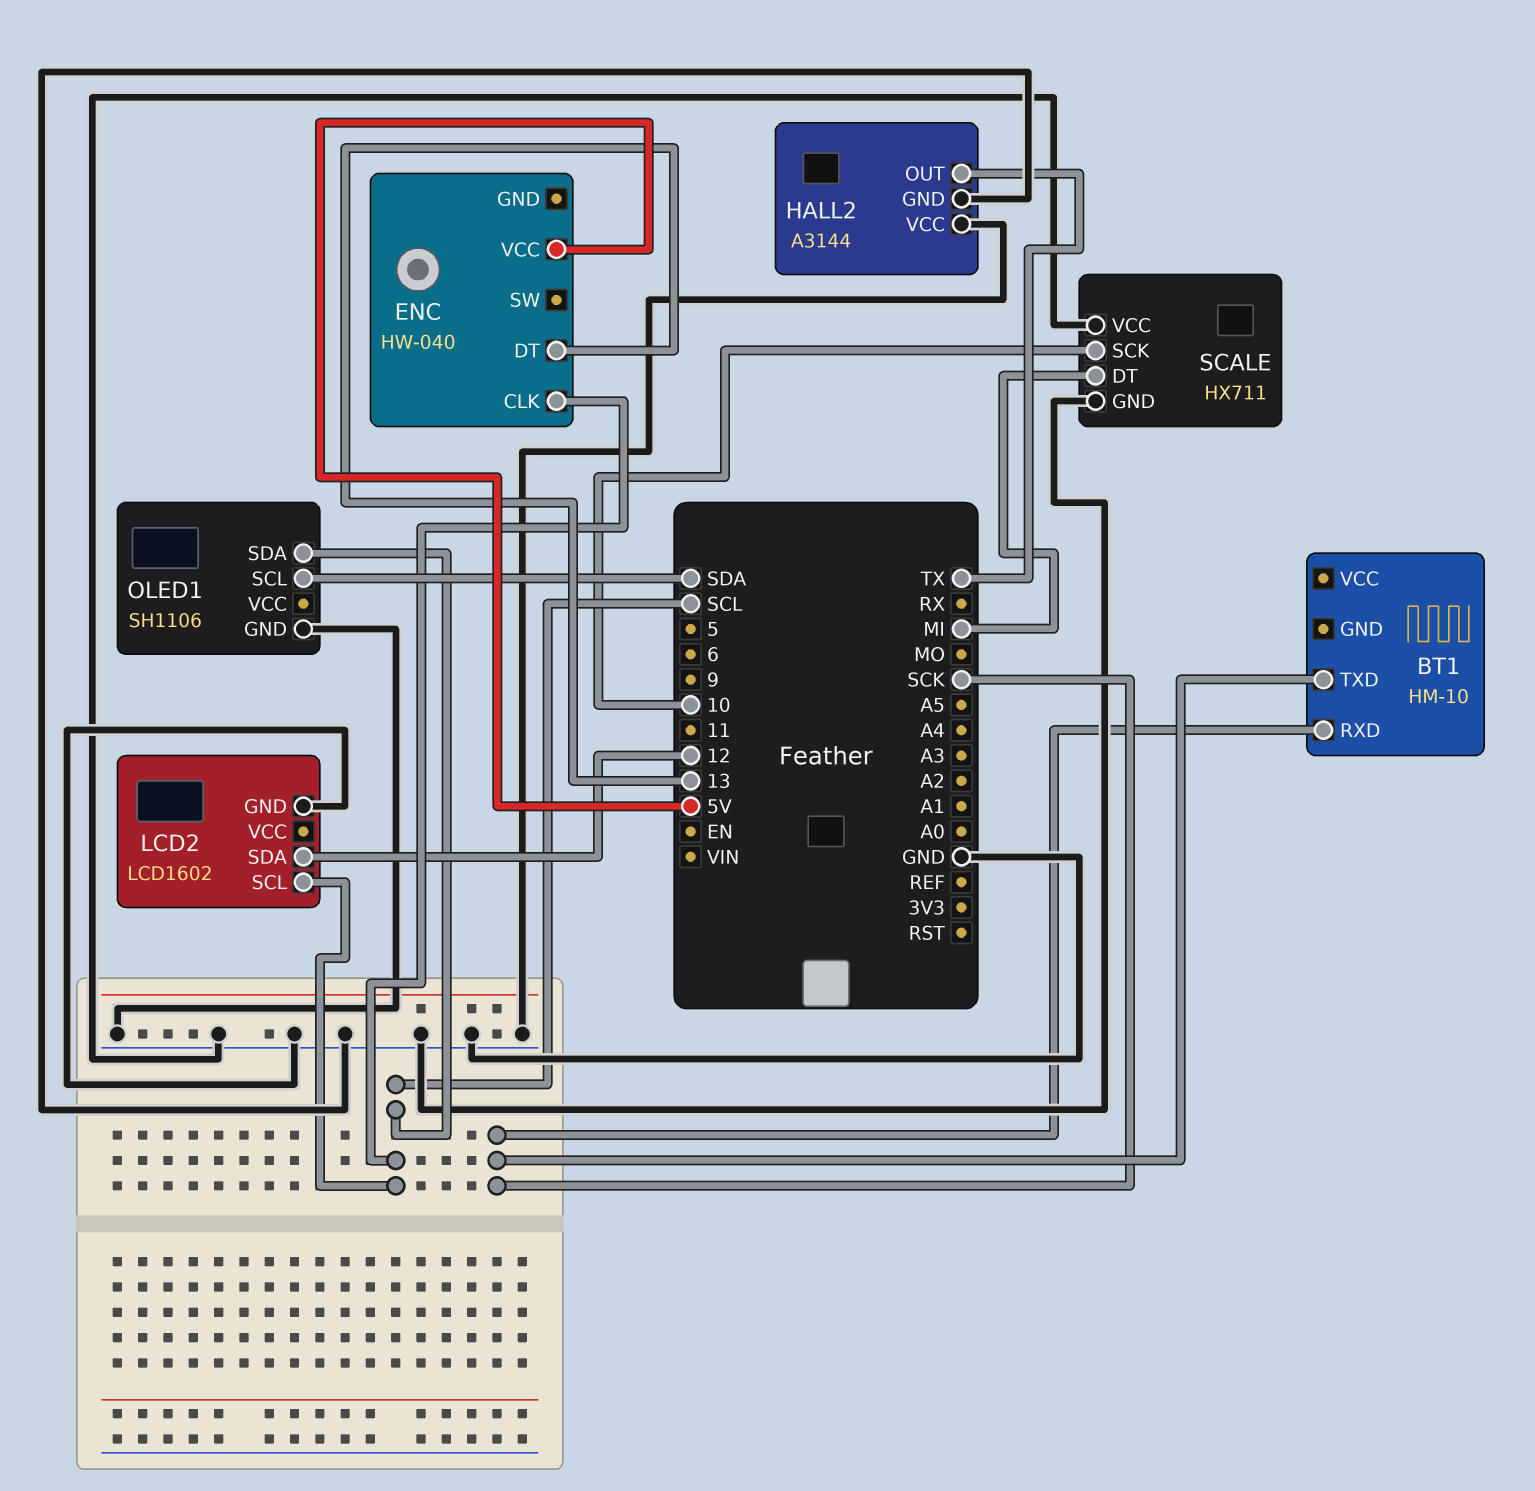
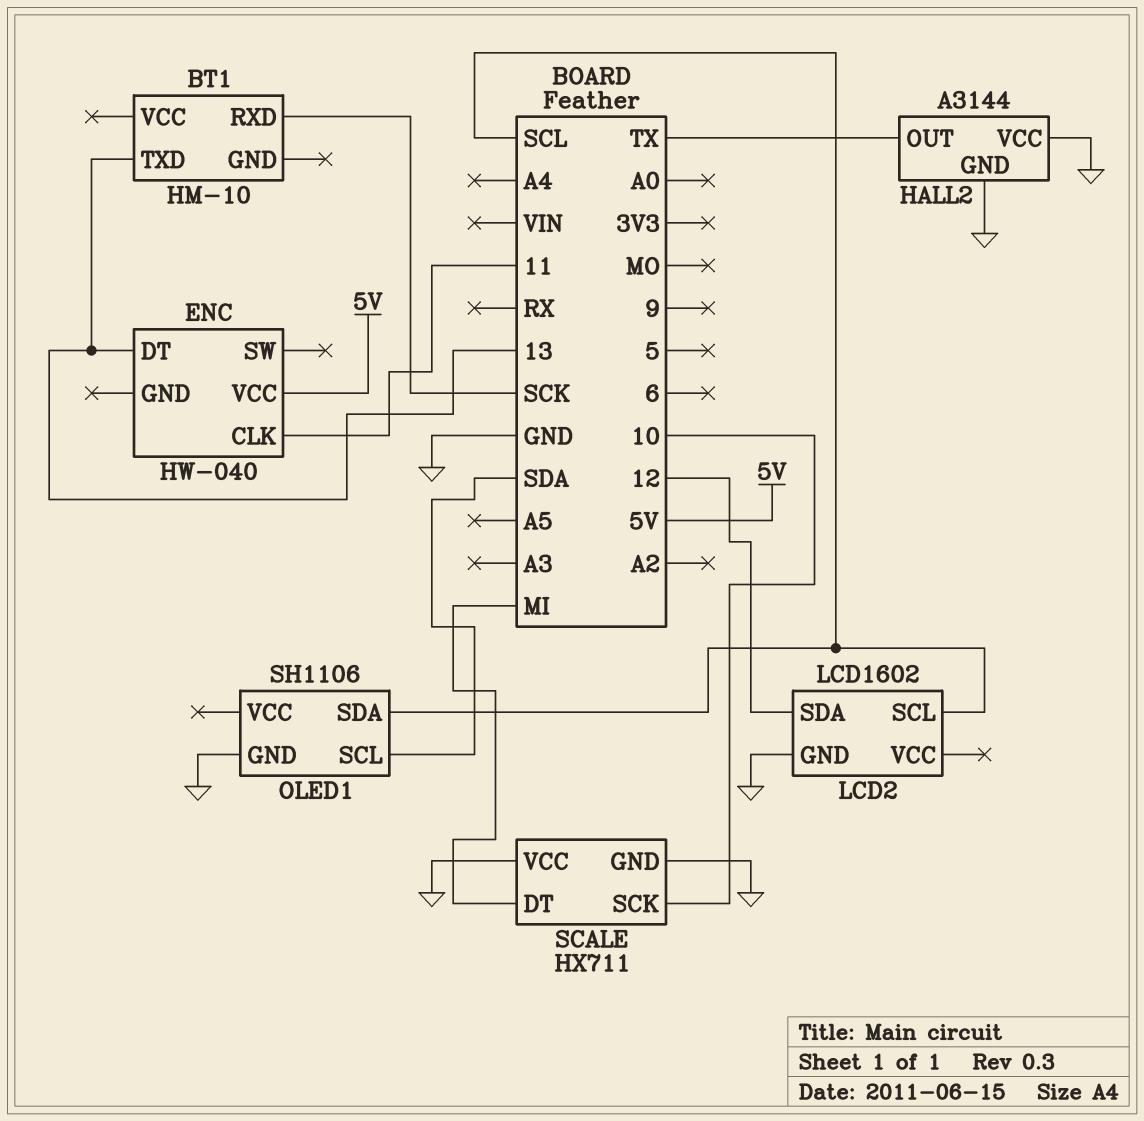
BT1 pin TXD: SCK -> 13
ENC pin CLK: SCL -> 11

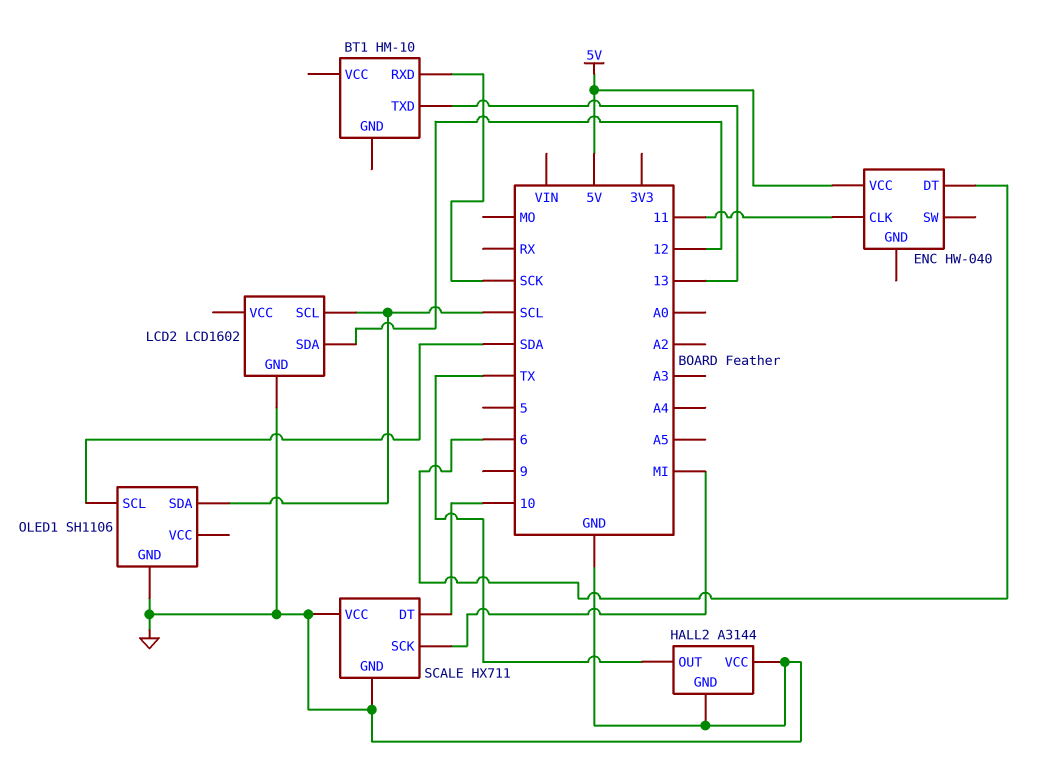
ENC pin DT: 13 -> 6
SCALE pin DT: MI -> 10
SCALE pin SCK: 10 -> MI

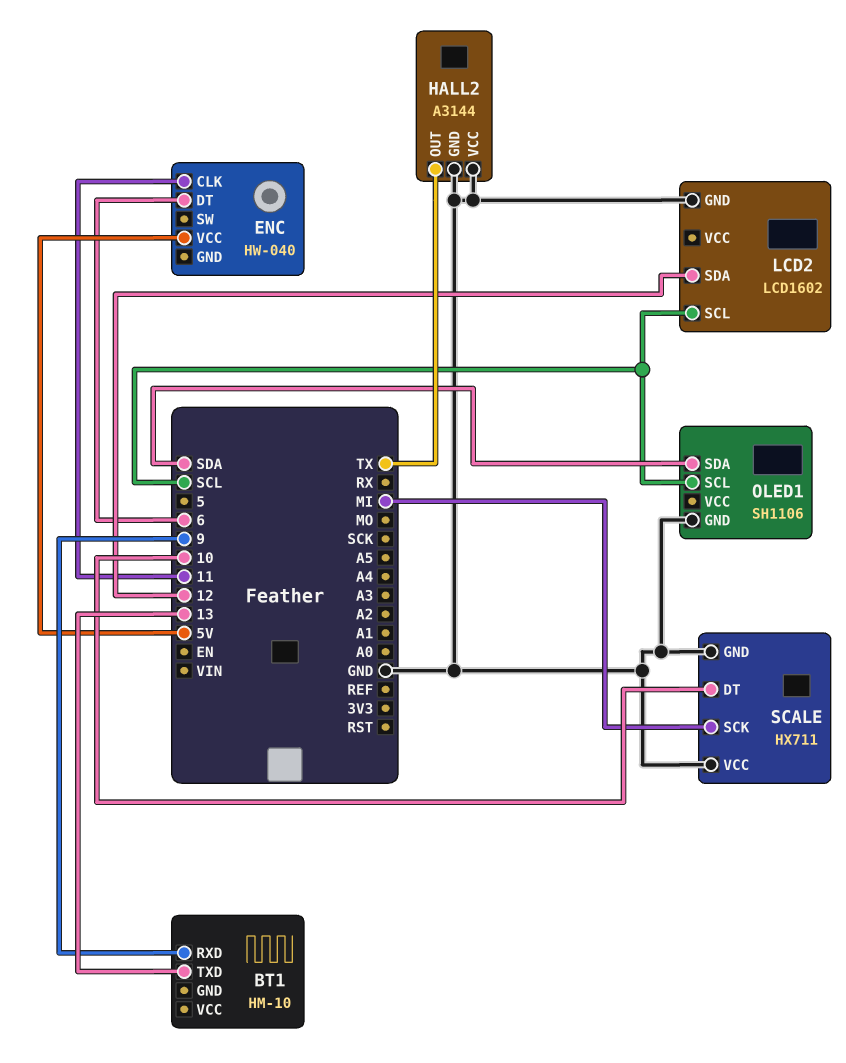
BT1 pin RXD: SCK -> 9
OLED1 pin SCL: SDA -> SCL
OLED1 pin SDA: SCL -> SDA

